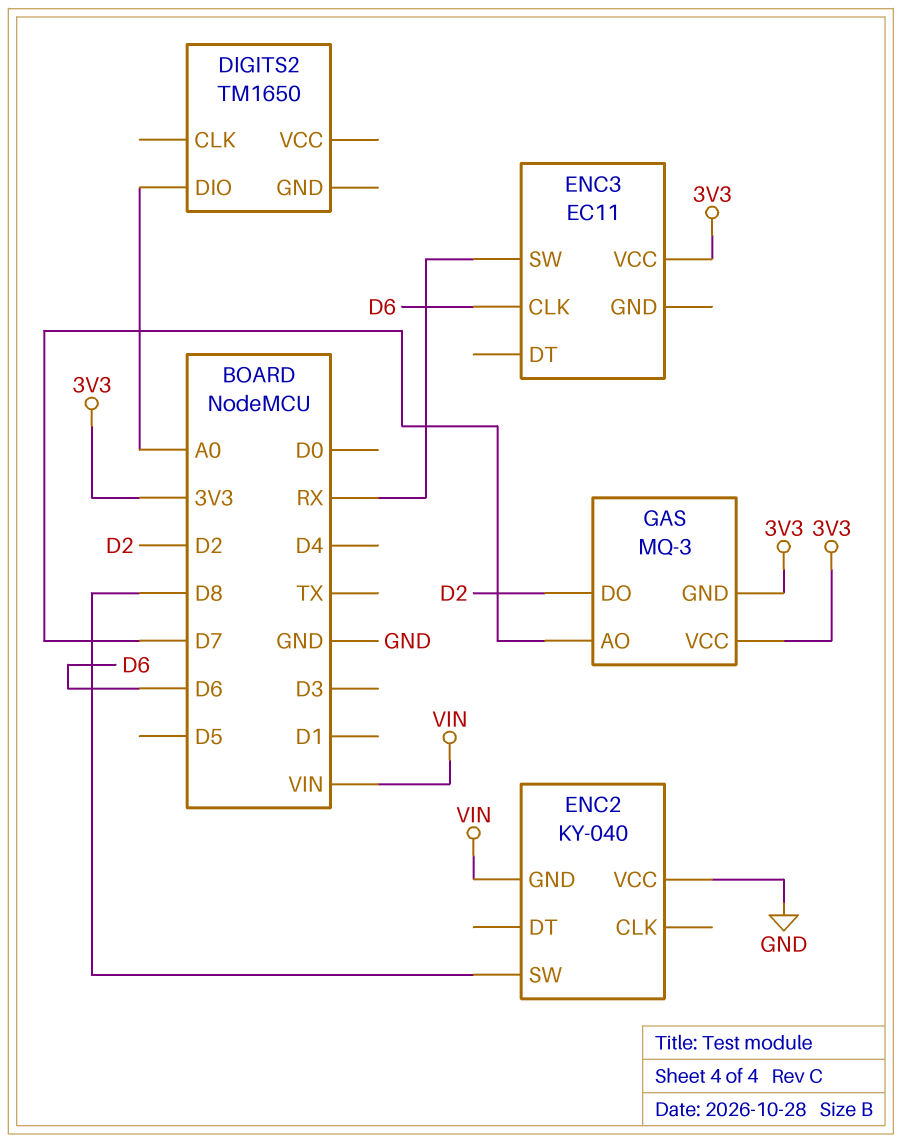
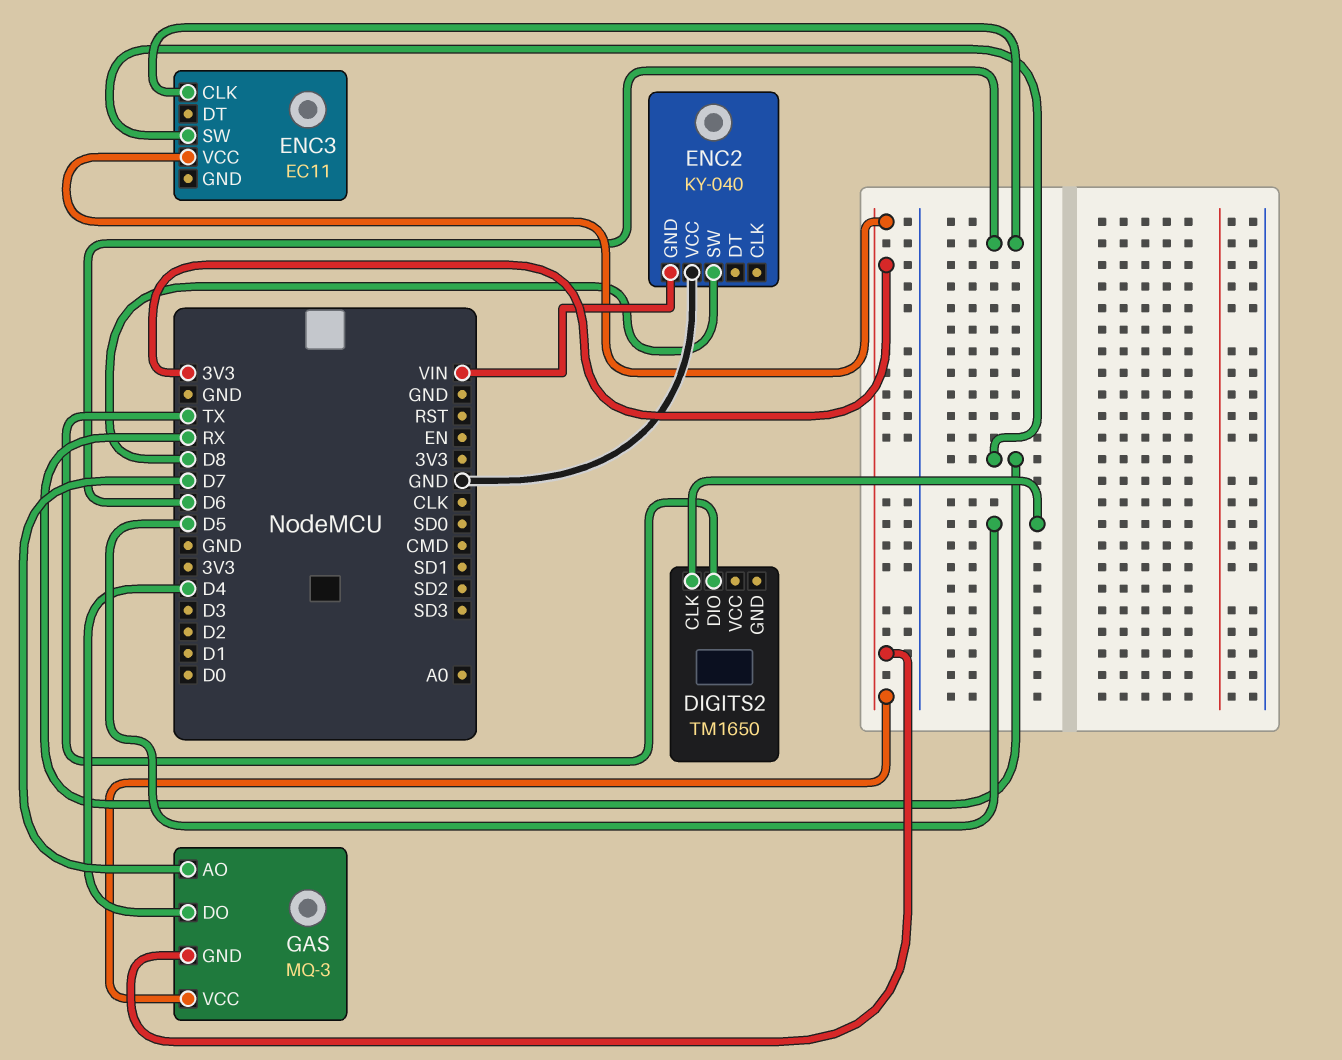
DIGITS2 pin CLK: none -> D5
DIGITS2 pin DIO: A0 -> TX
GAS pin DO: D2 -> D4

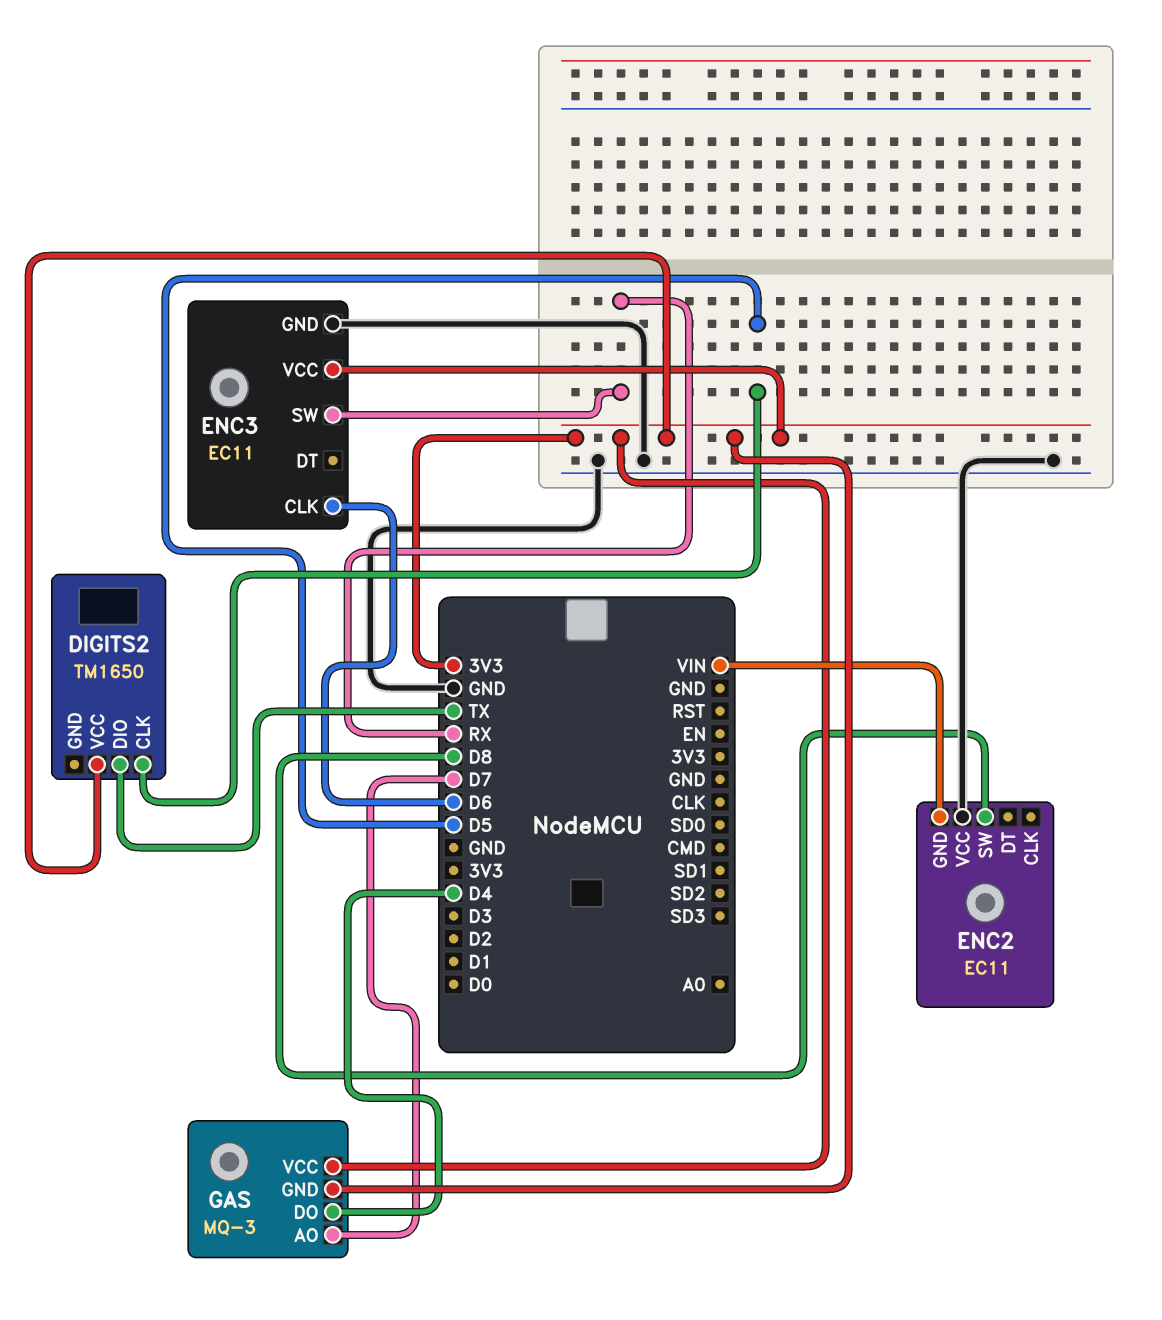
DIGITS2 pin VCC: none -> 3V3
ENC2: KY-040 -> EC11
ENC3 pin GND: none -> GND

